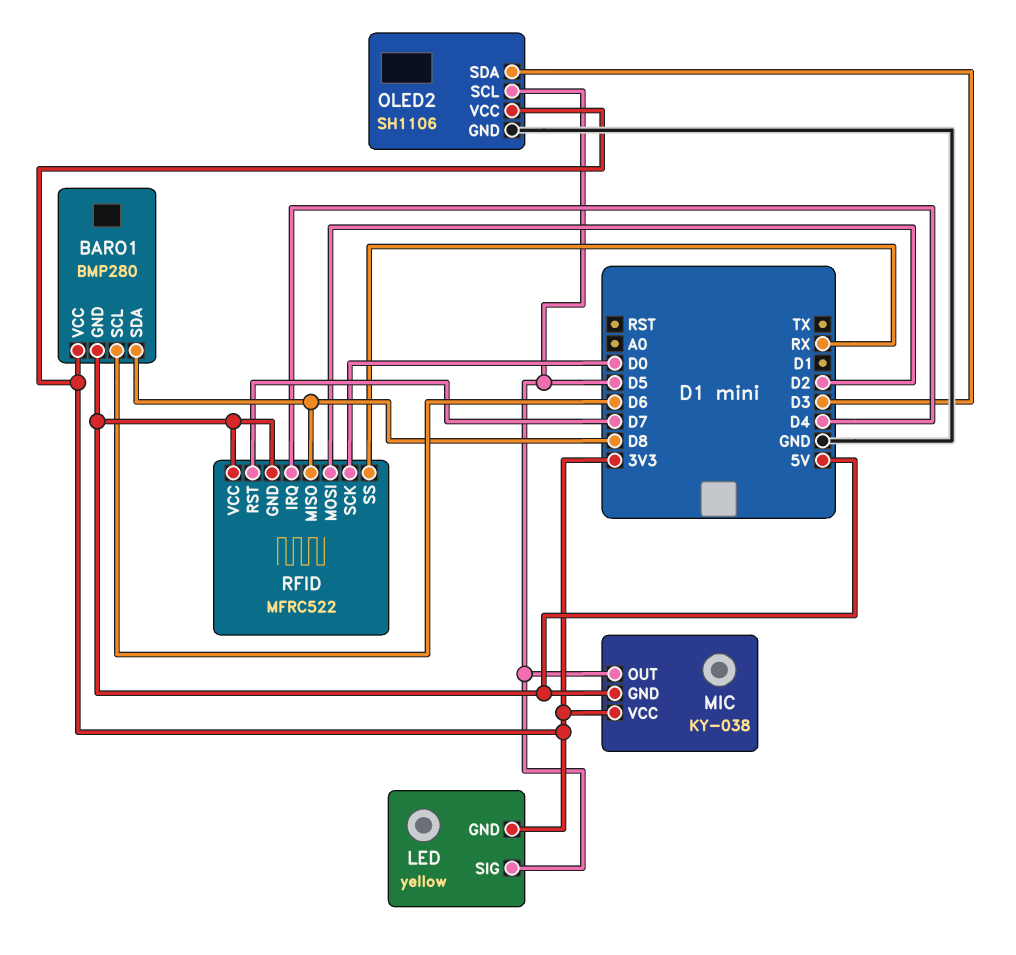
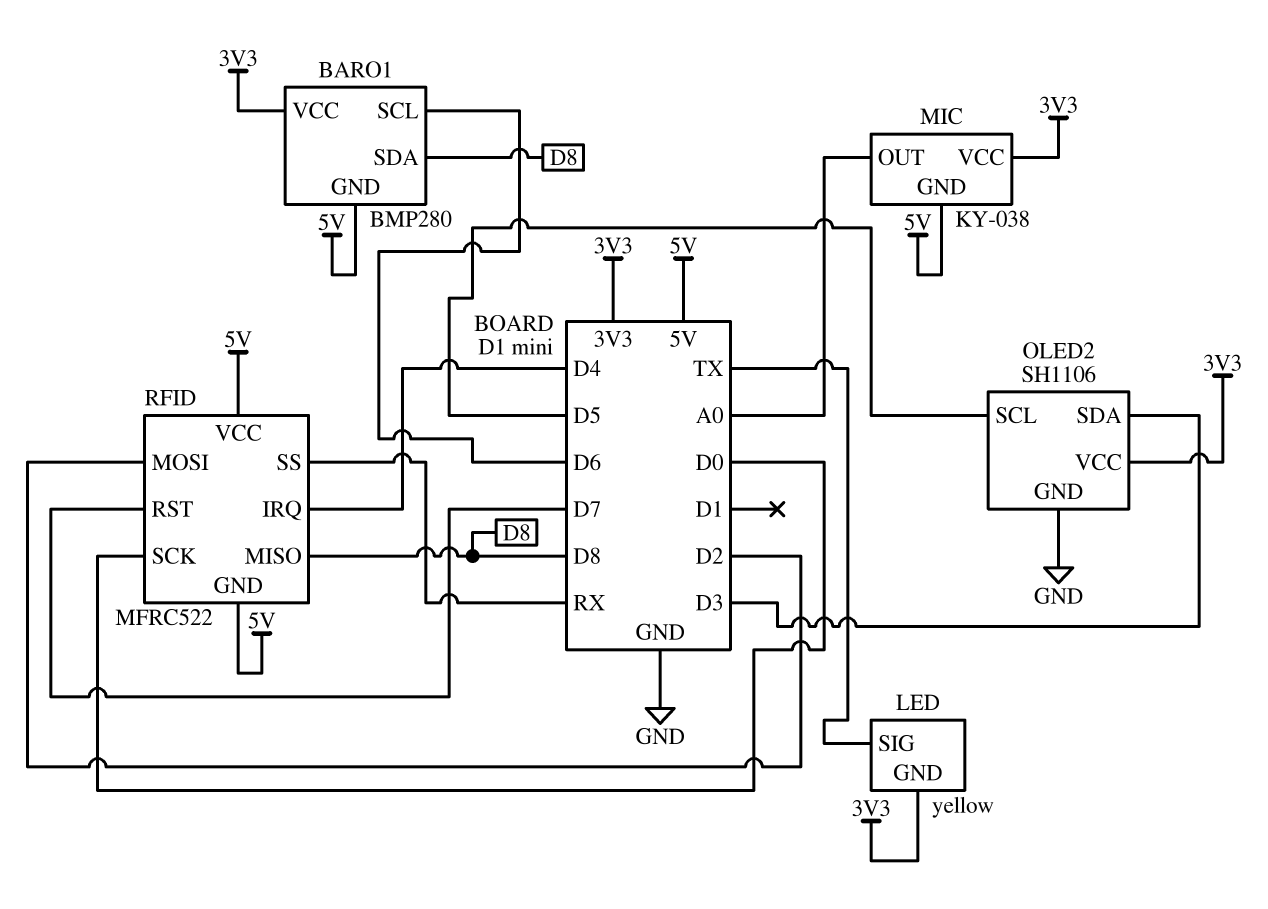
LED pin SIG: D5 -> TX
MIC pin OUT: D5 -> A0

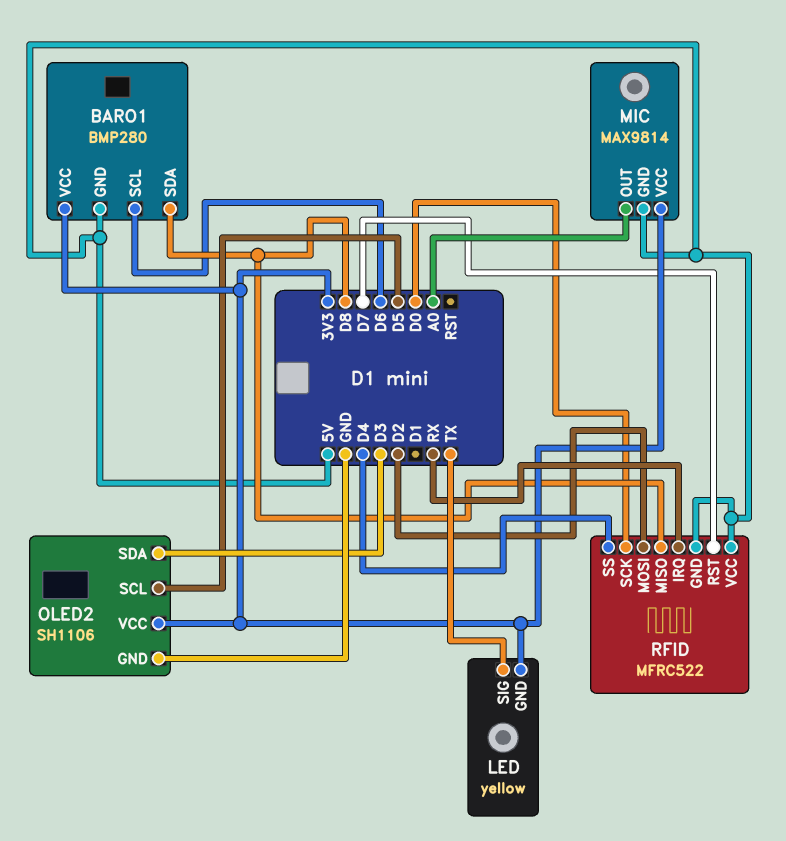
MIC: KY-038 -> MAX9814
RFID pin IRQ: D4 -> RX
RFID pin SS: RX -> D4

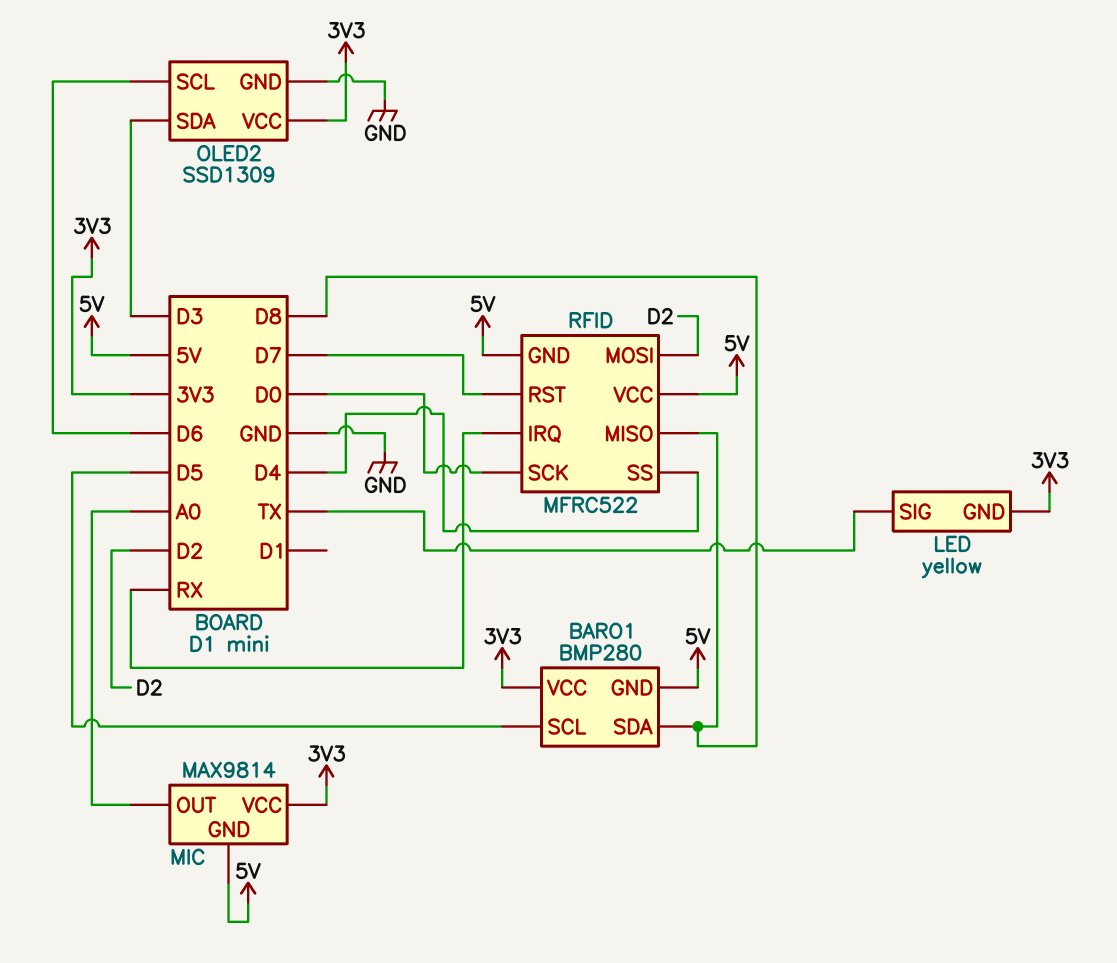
BARO1 pin SCL: D6 -> D5
OLED2: SH1106 -> SSD1309
OLED2 pin SCL: D5 -> D6

